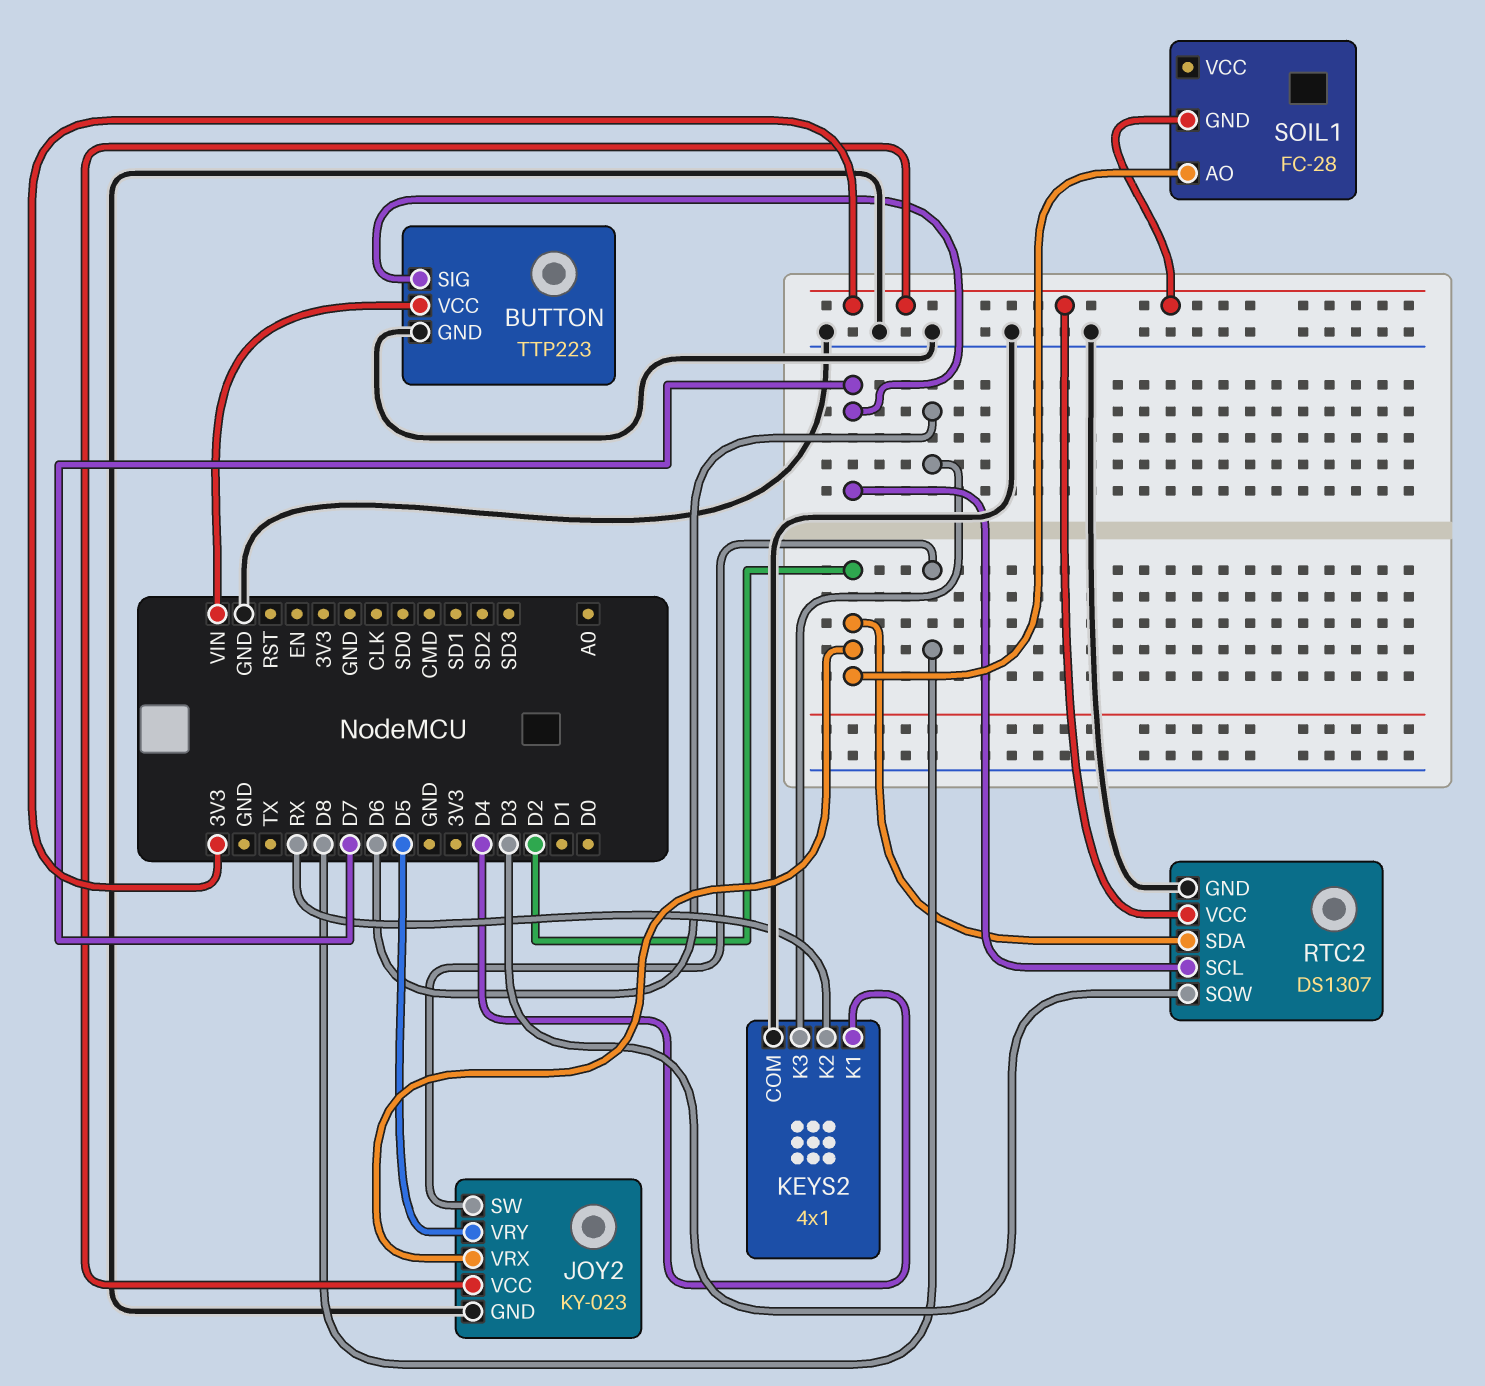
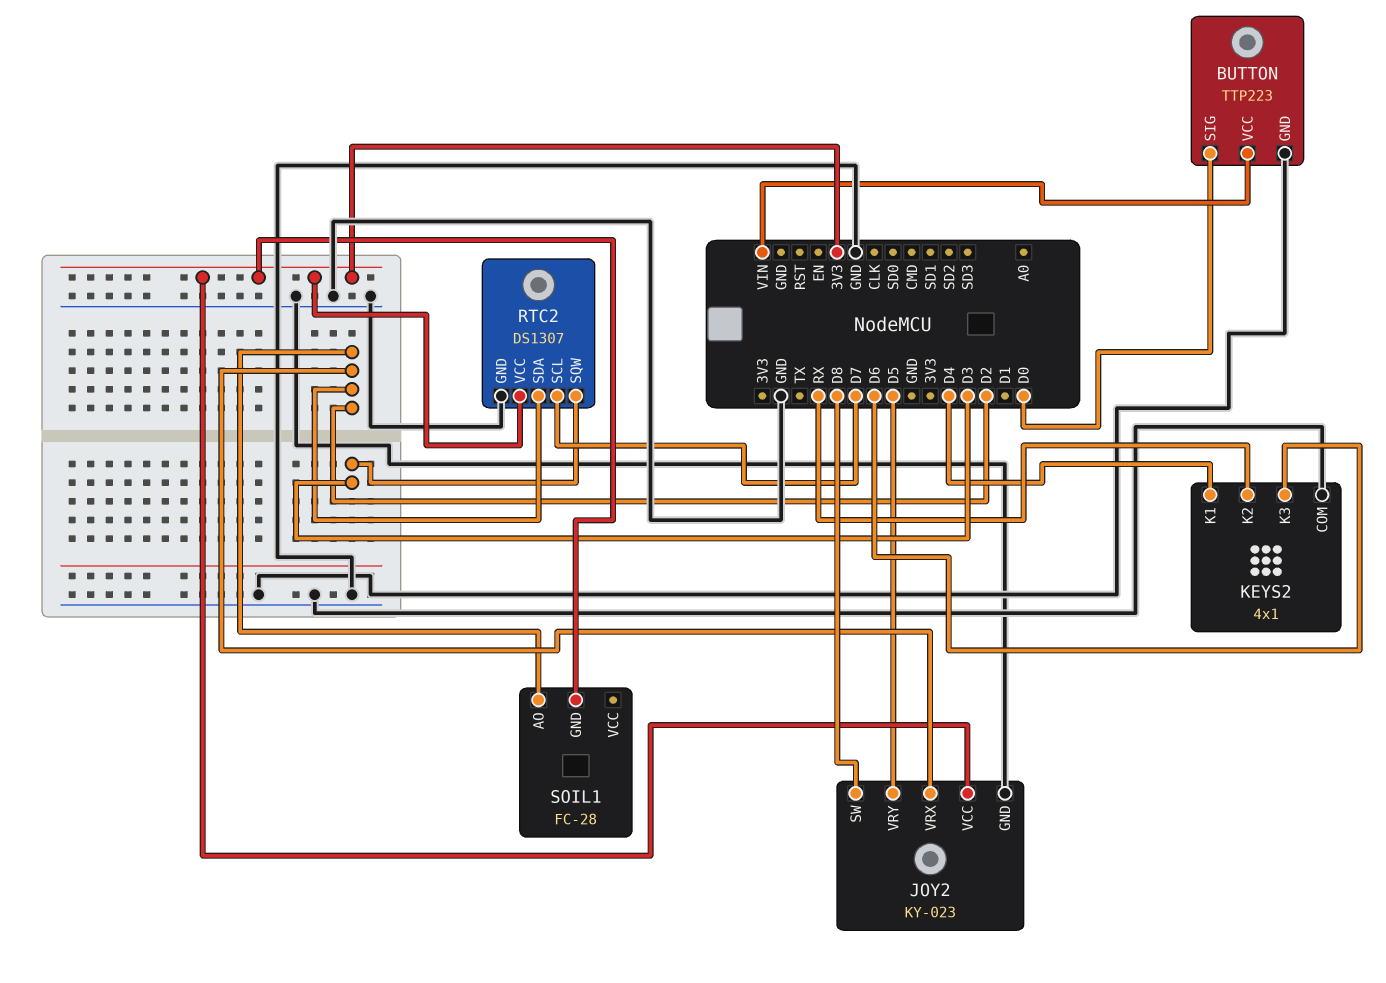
BUTTON pin SIG: D7 -> D0

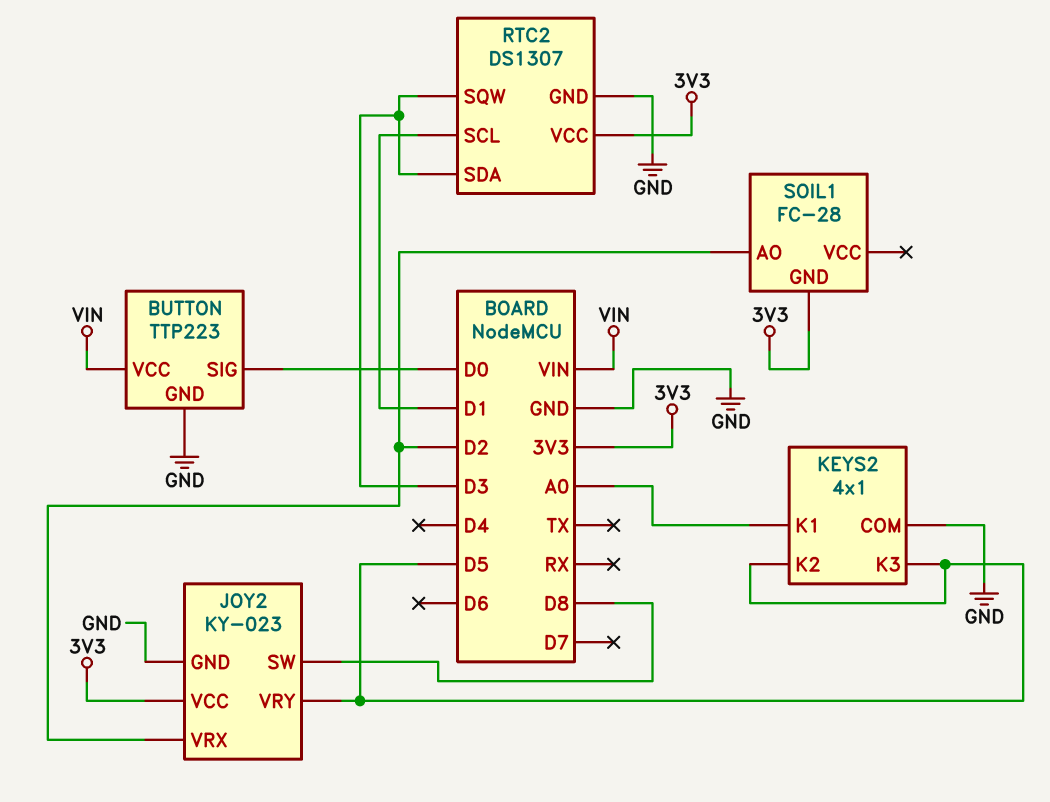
KEYS2 pin K1: D4 -> A0
KEYS2 pin K2: RX -> D5
KEYS2 pin K3: D6 -> D5
RTC2 pin SCL: D7 -> D1
RTC2 pin SDA: D2 -> D3

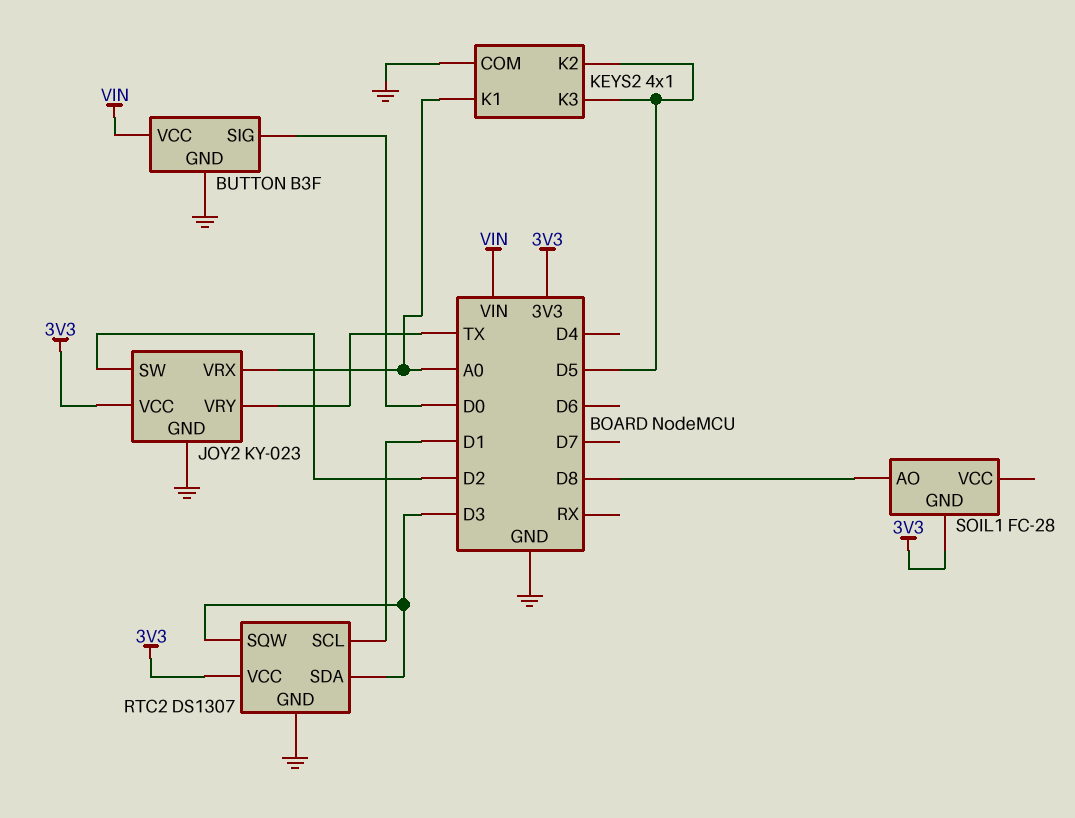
BUTTON: TTP223 -> B3F
JOY2 pin SW: D8 -> D2
JOY2 pin VRX: D2 -> A0
JOY2 pin VRY: D5 -> TX
SOIL1 pin AO: D2 -> D8

